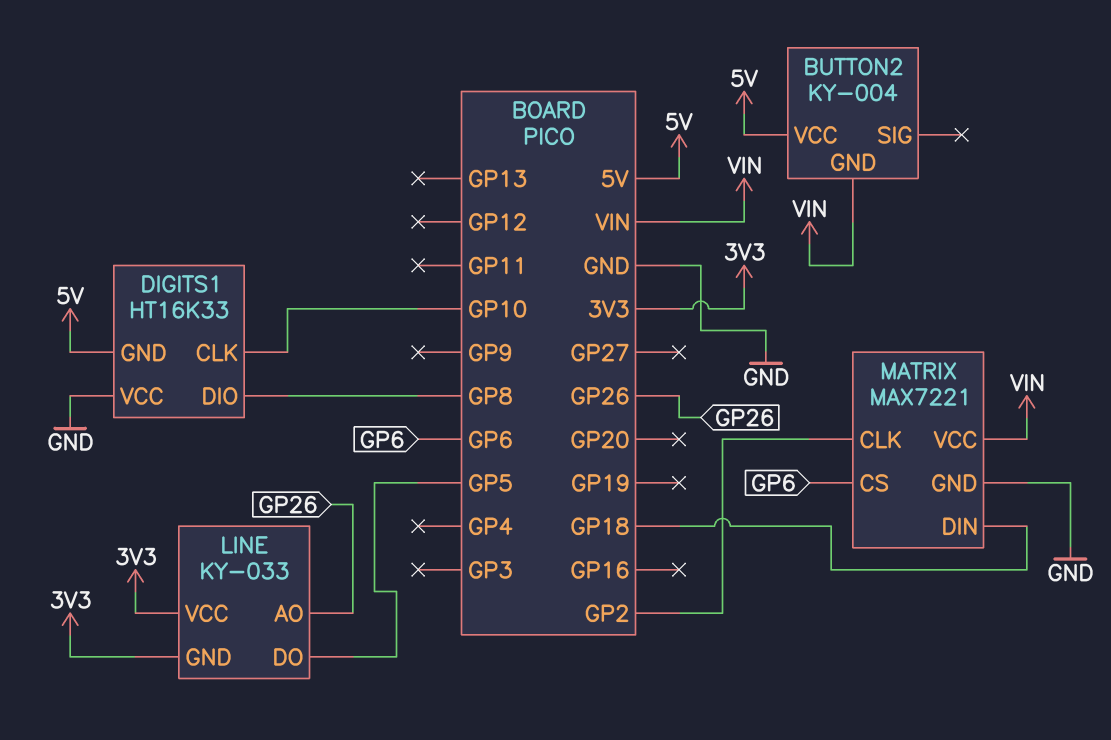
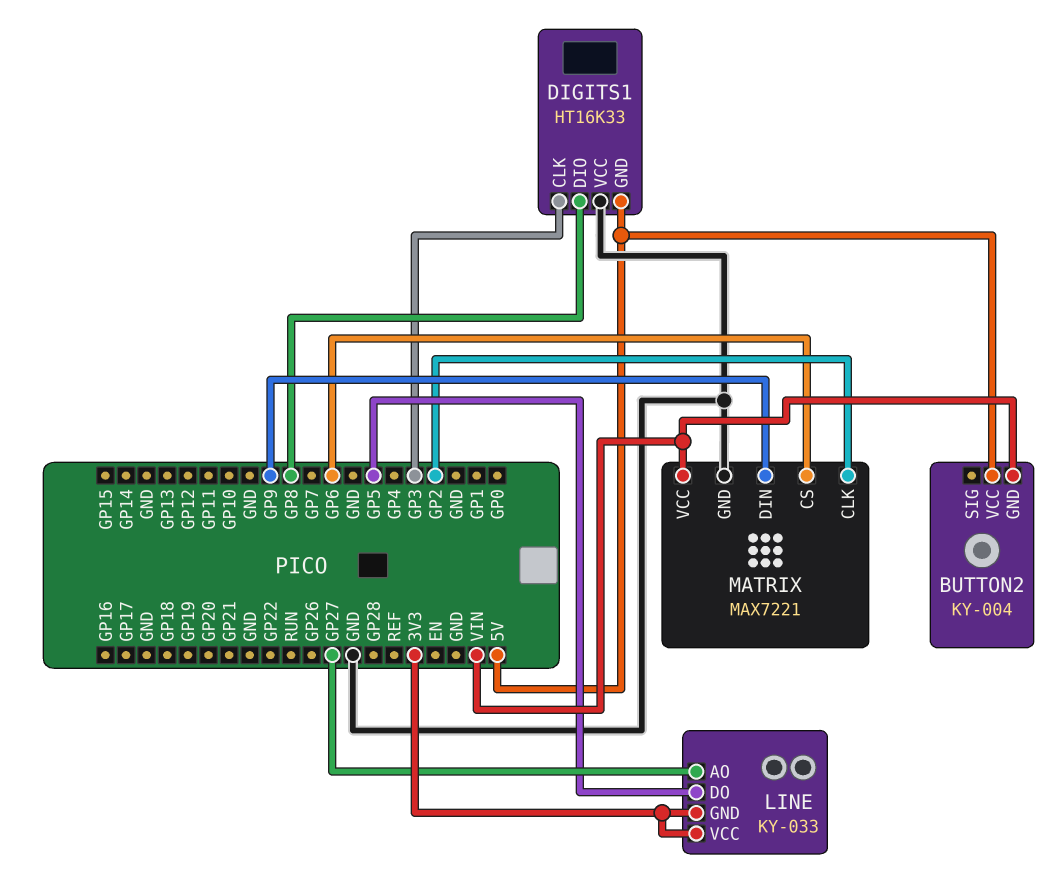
DIGITS1 pin CLK: GP10 -> GP3
LINE pin AO: GP26 -> GP27
MATRIX pin DIN: GP18 -> GP9

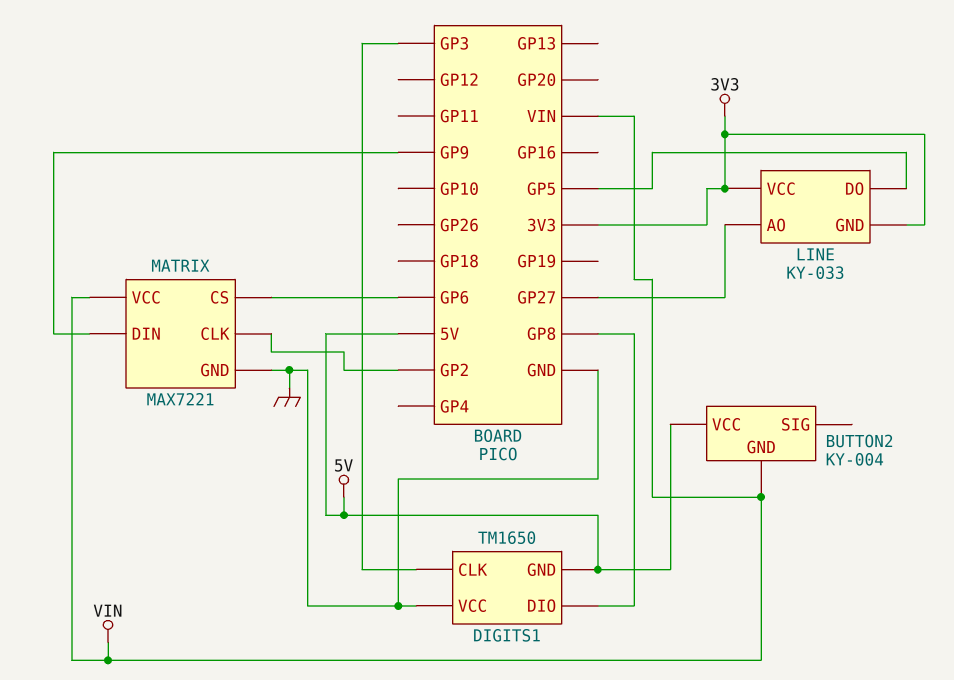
DIGITS1: HT16K33 -> TM1650

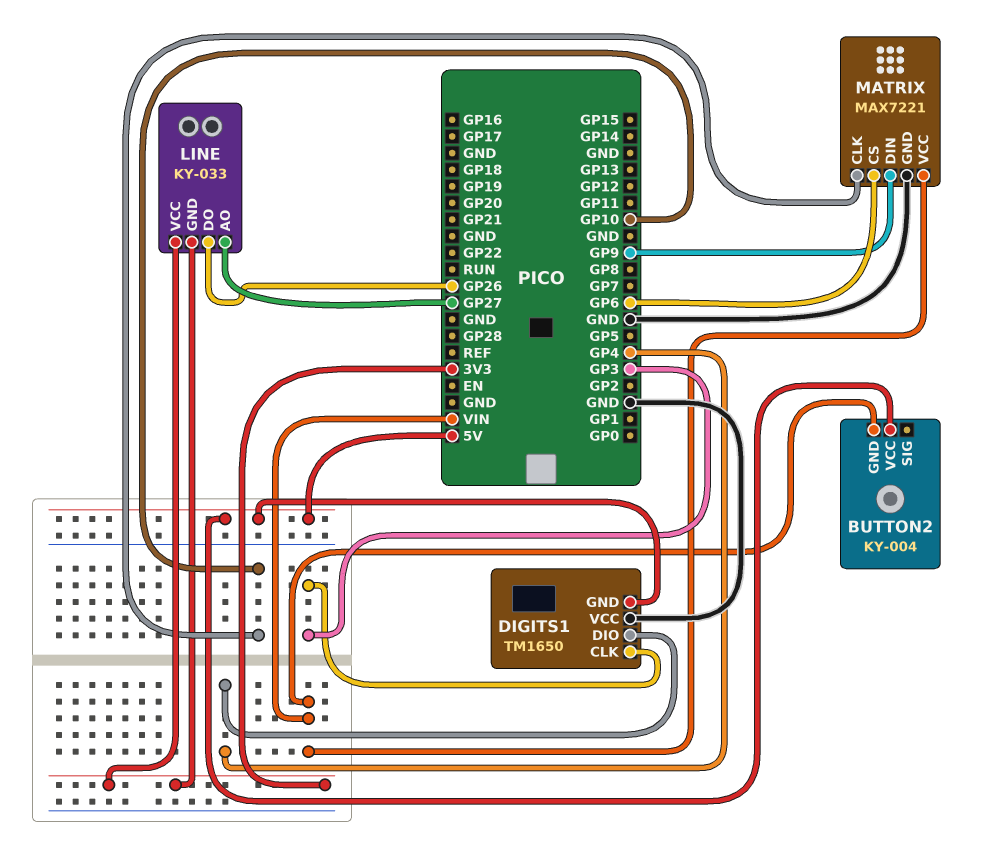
DIGITS1 pin DIO: GP8 -> GP4
LINE pin DO: GP5 -> GP26
MATRIX pin CLK: GP2 -> GP10

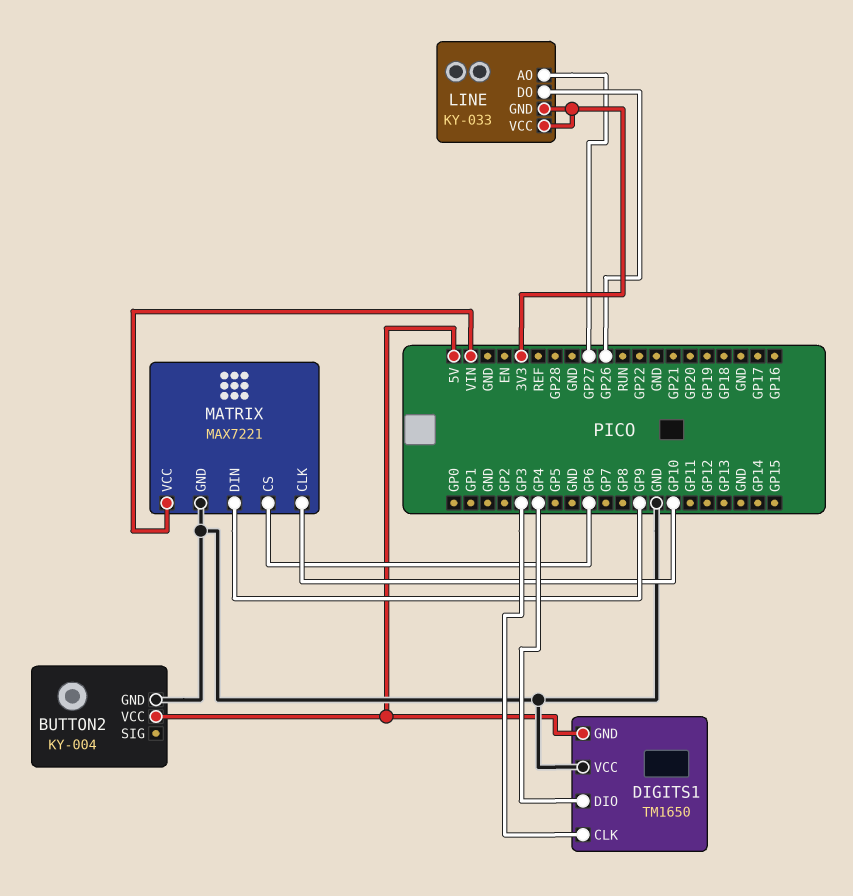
BUTTON2 pin GND: VIN -> GND

